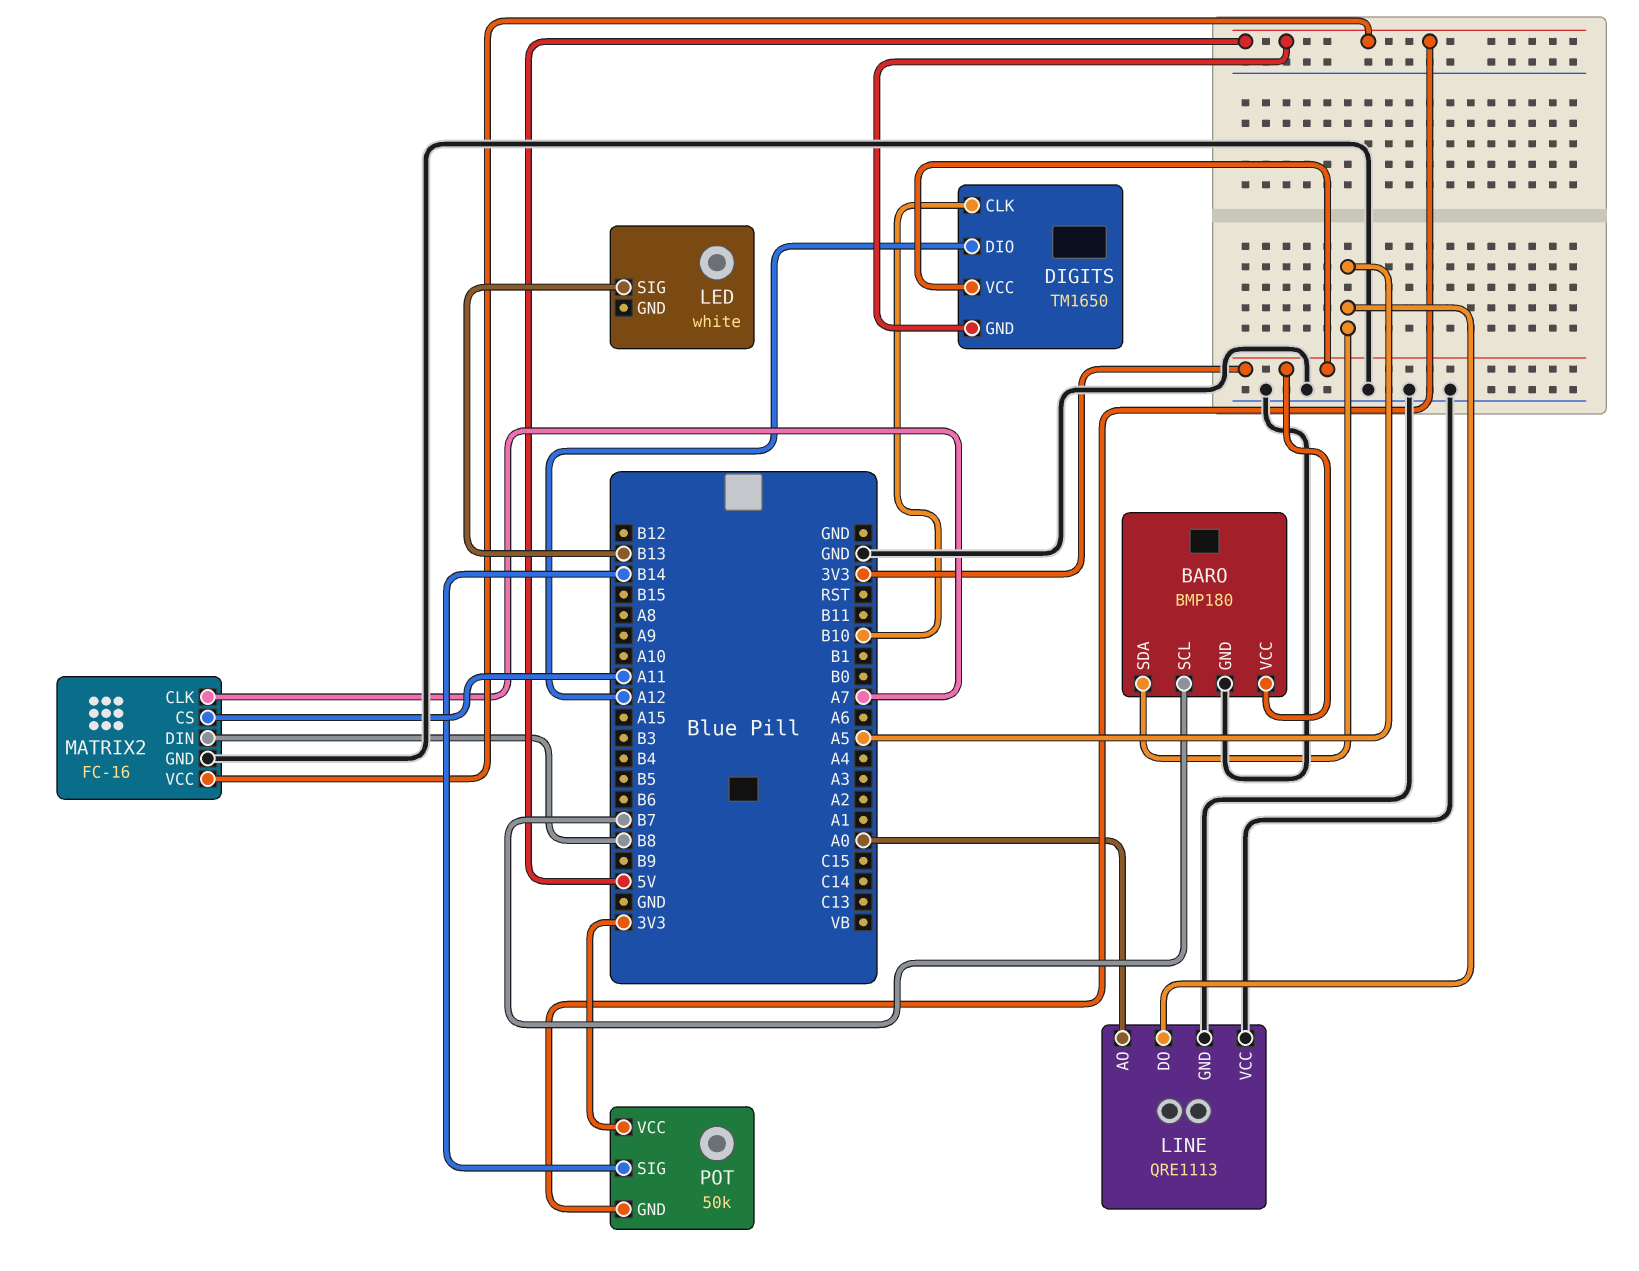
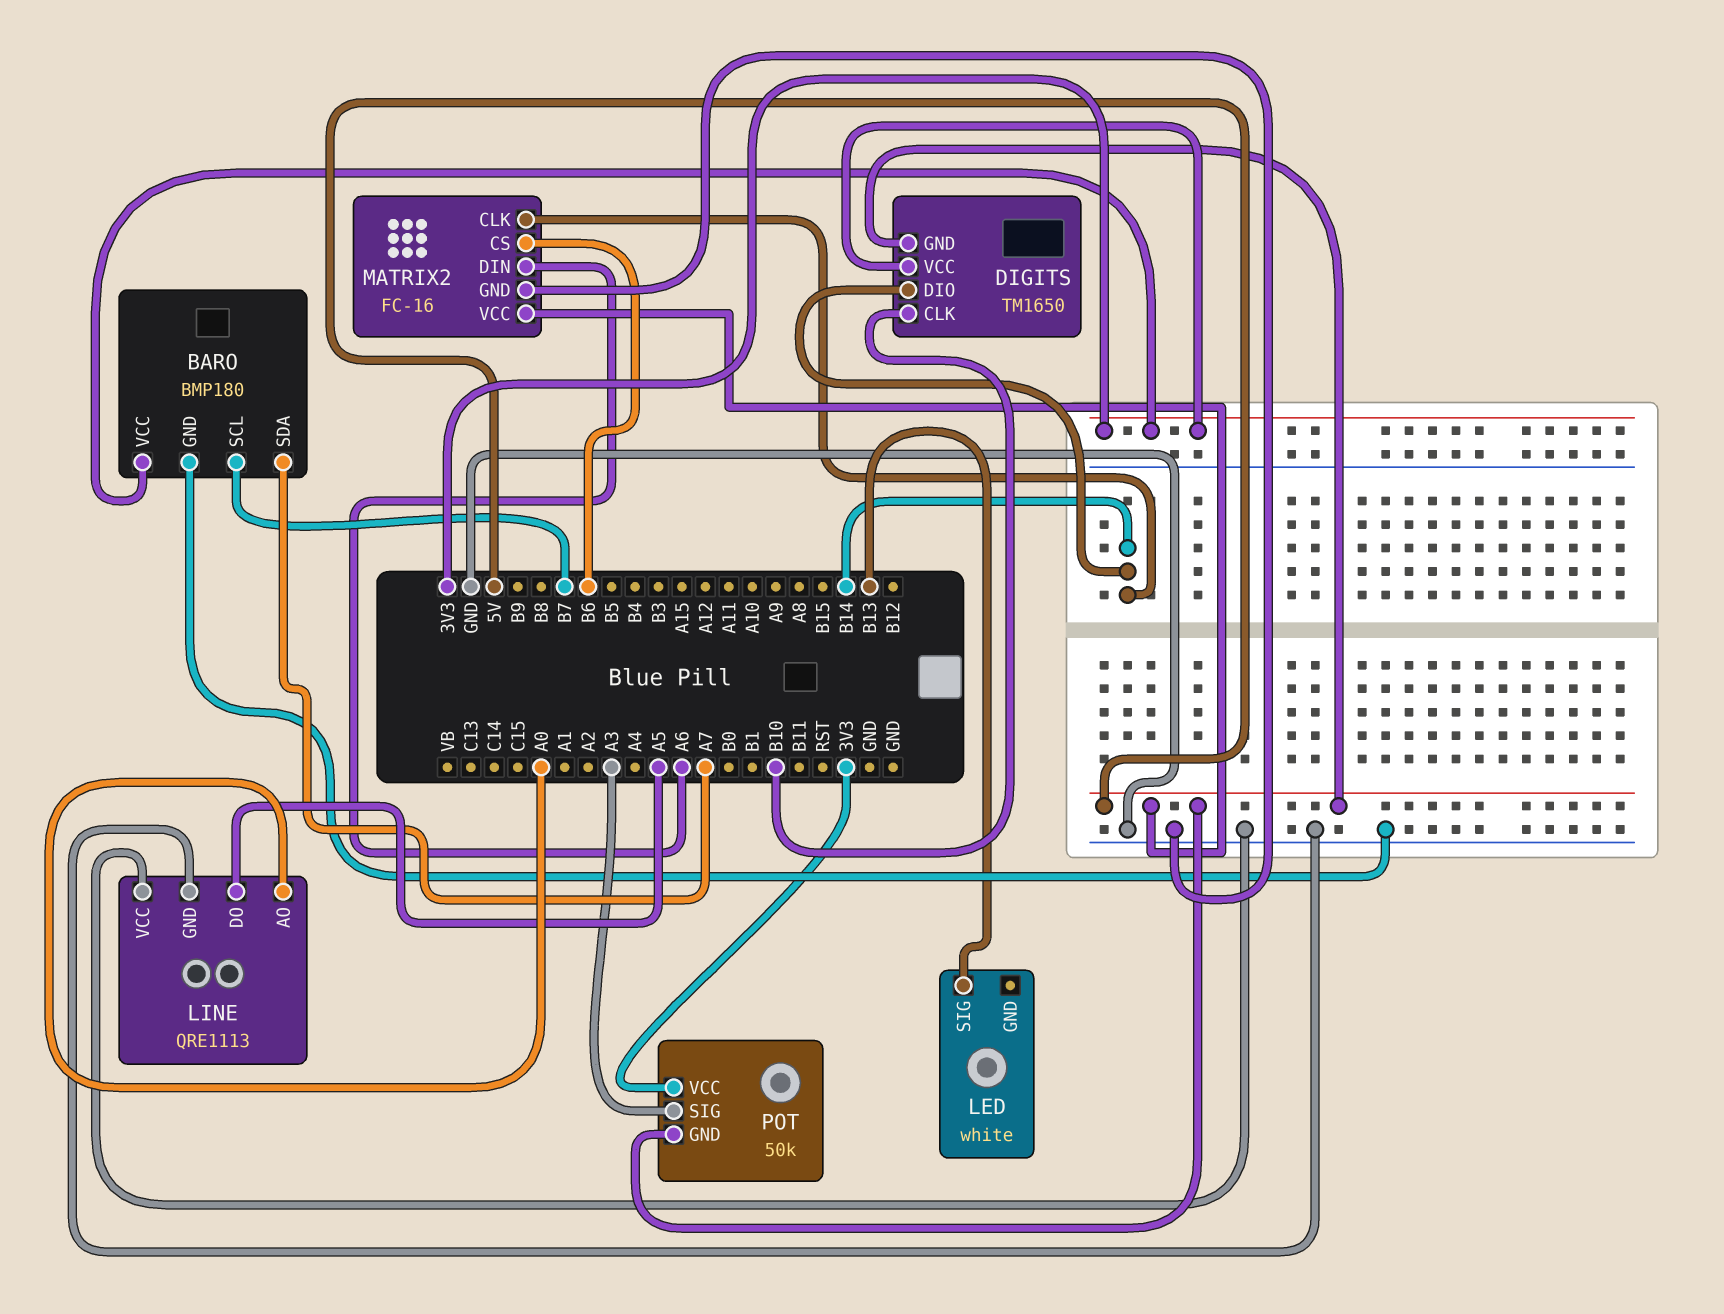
BARO pin SDA: A5 -> A7
DIGITS pin DIO: A12 -> B14
MATRIX2 pin CLK: A7 -> B14
MATRIX2 pin CS: A11 -> B6
MATRIX2 pin DIN: B8 -> A6
POT pin SIG: B14 -> A3

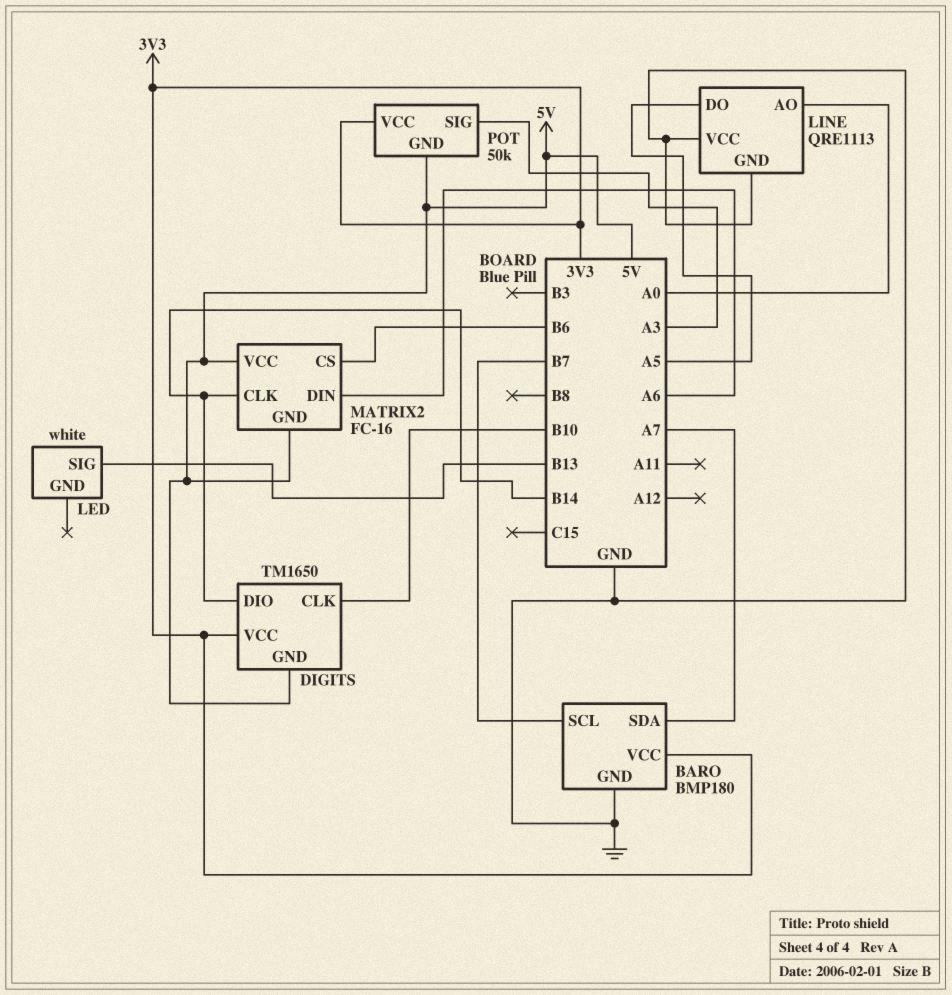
MATRIX2 pin GND: GND -> 5V

